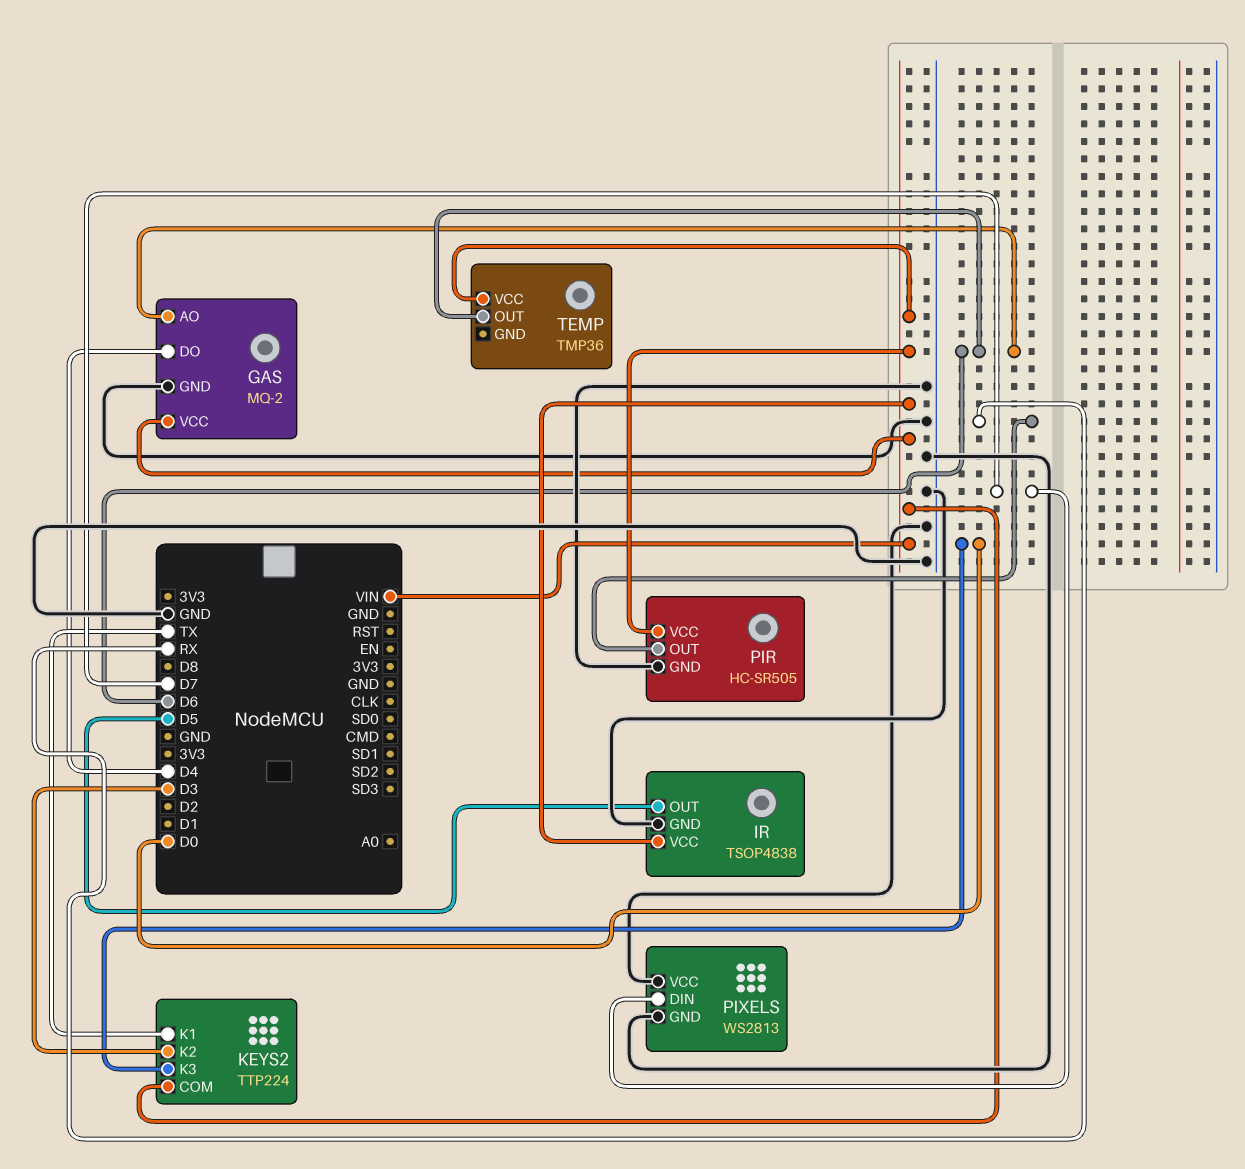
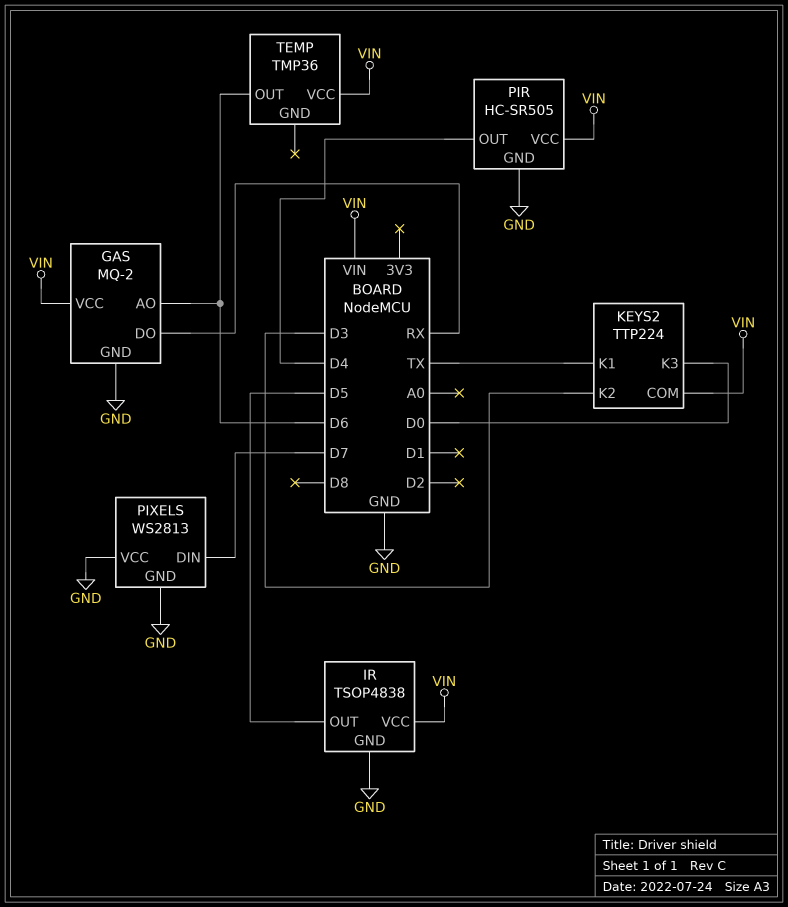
GAS pin DO: D4 -> RX
PIR pin OUT: RX -> D4

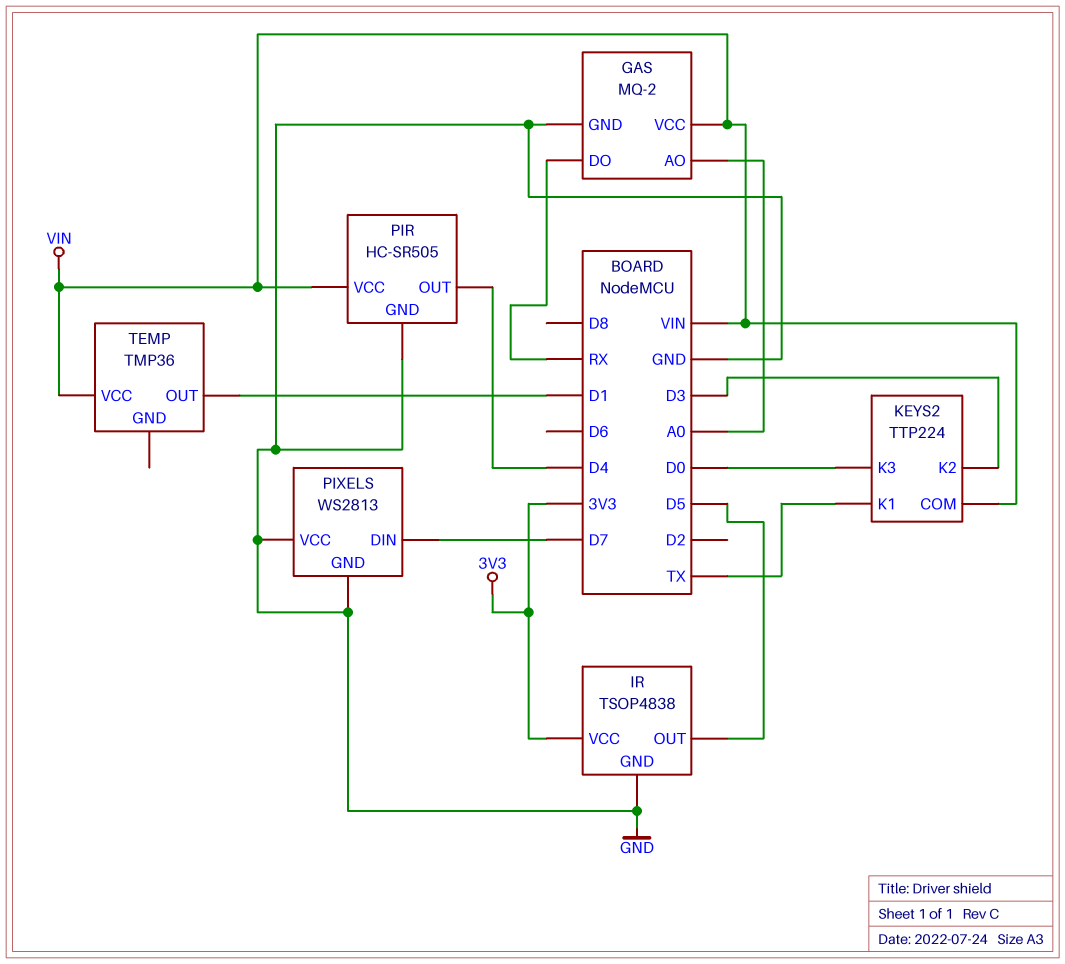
GAS pin AO: D6 -> A0
IR pin VCC: VIN -> 3V3
TEMP pin OUT: D6 -> D1

